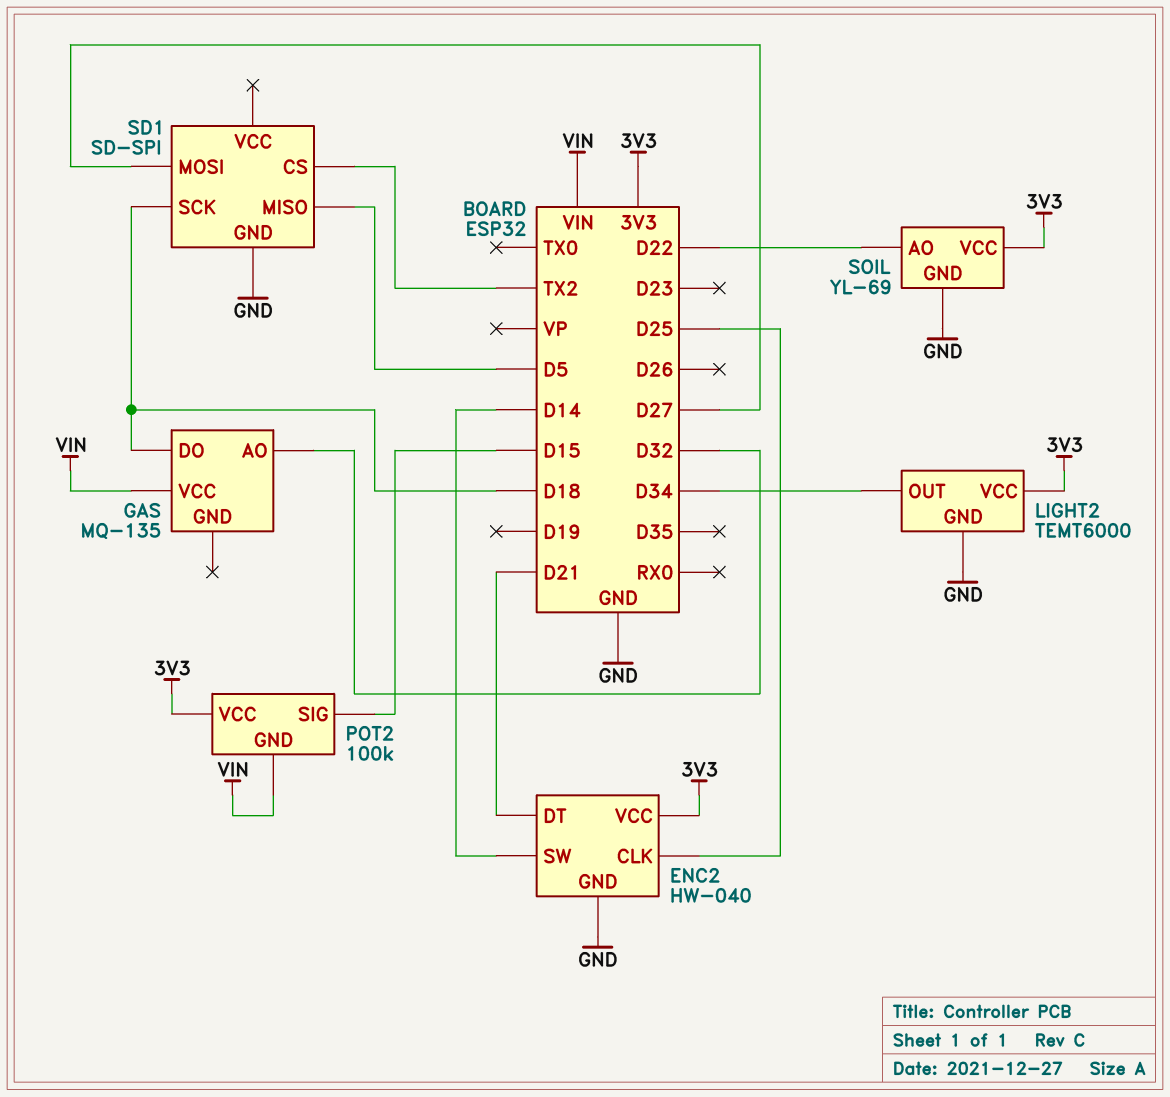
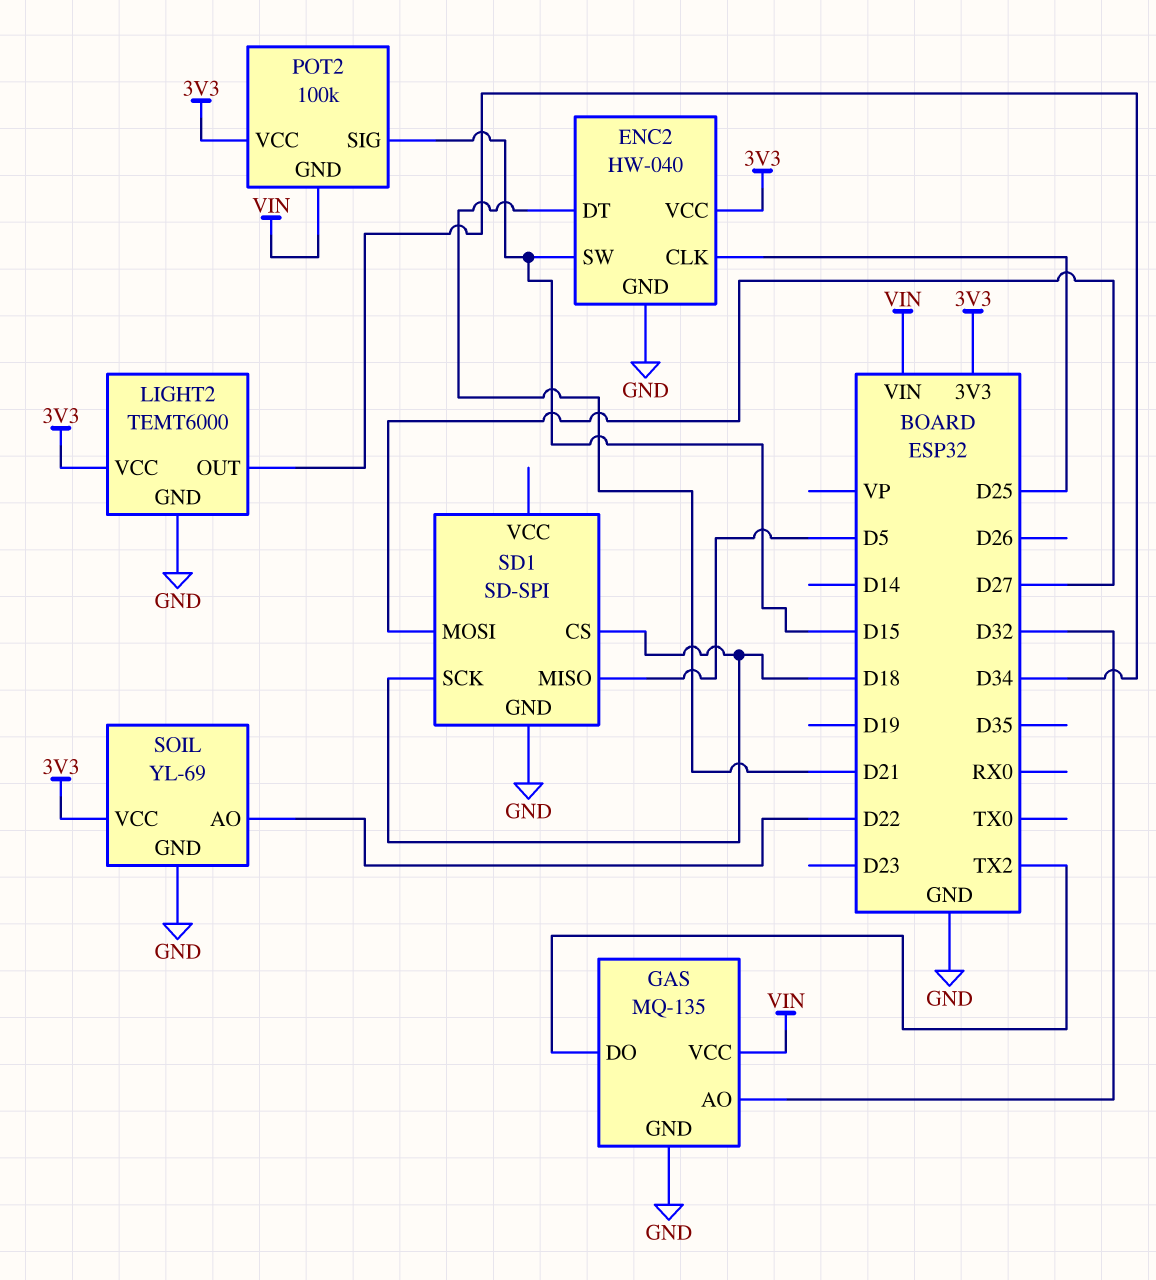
ENC2 pin SW: D14 -> D15
GAS pin DO: D18 -> TX2
GAS pin GND: none -> GND
SD1 pin CS: TX2 -> D18

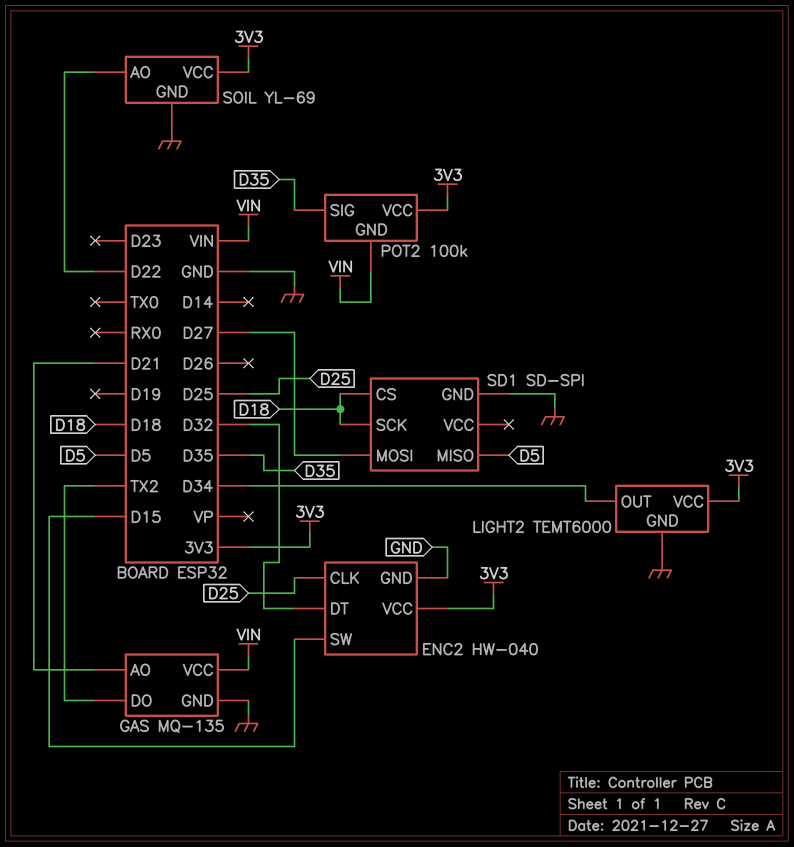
ENC2 pin DT: D21 -> D32
GAS pin AO: D32 -> D21
POT2 pin SIG: D15 -> D35

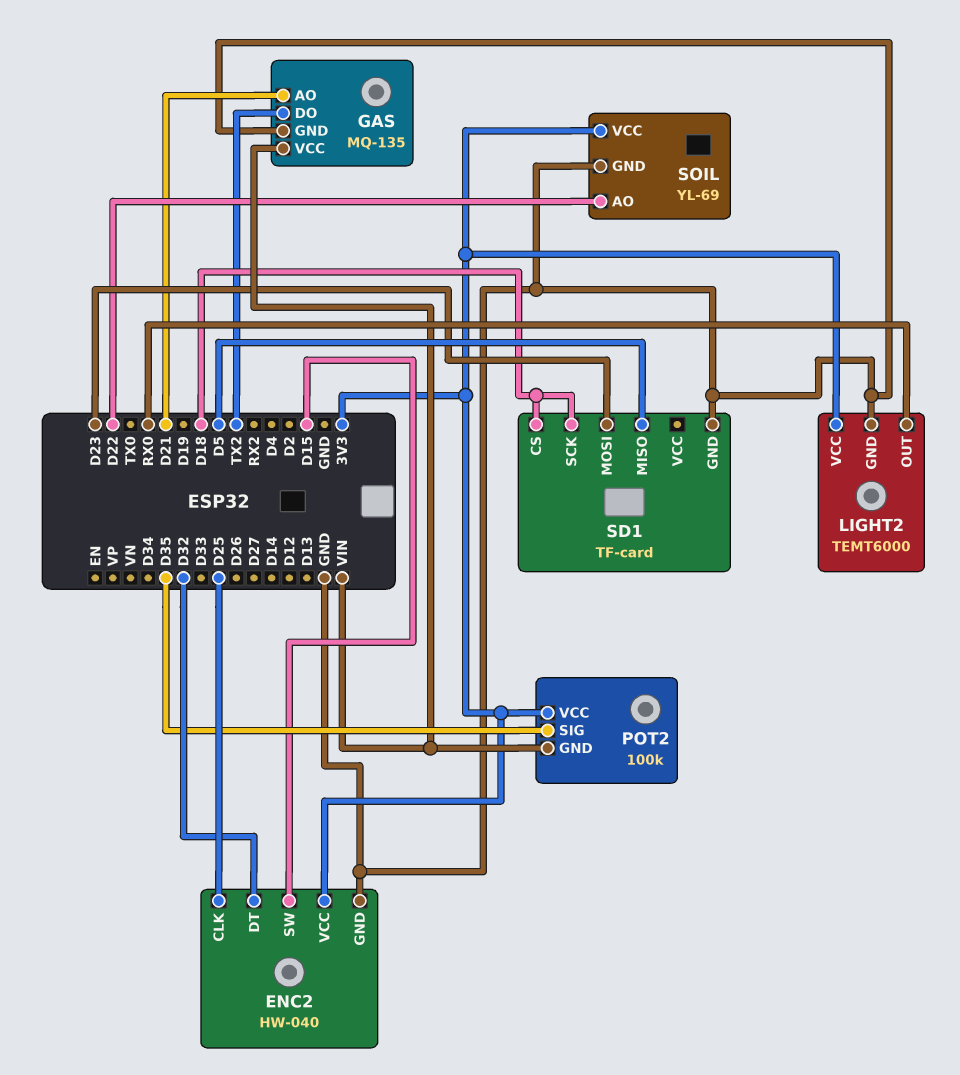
LIGHT2 pin OUT: D34 -> RX0
SD1: SD-SPI -> TF-card
SD1 pin MOSI: D27 -> D23

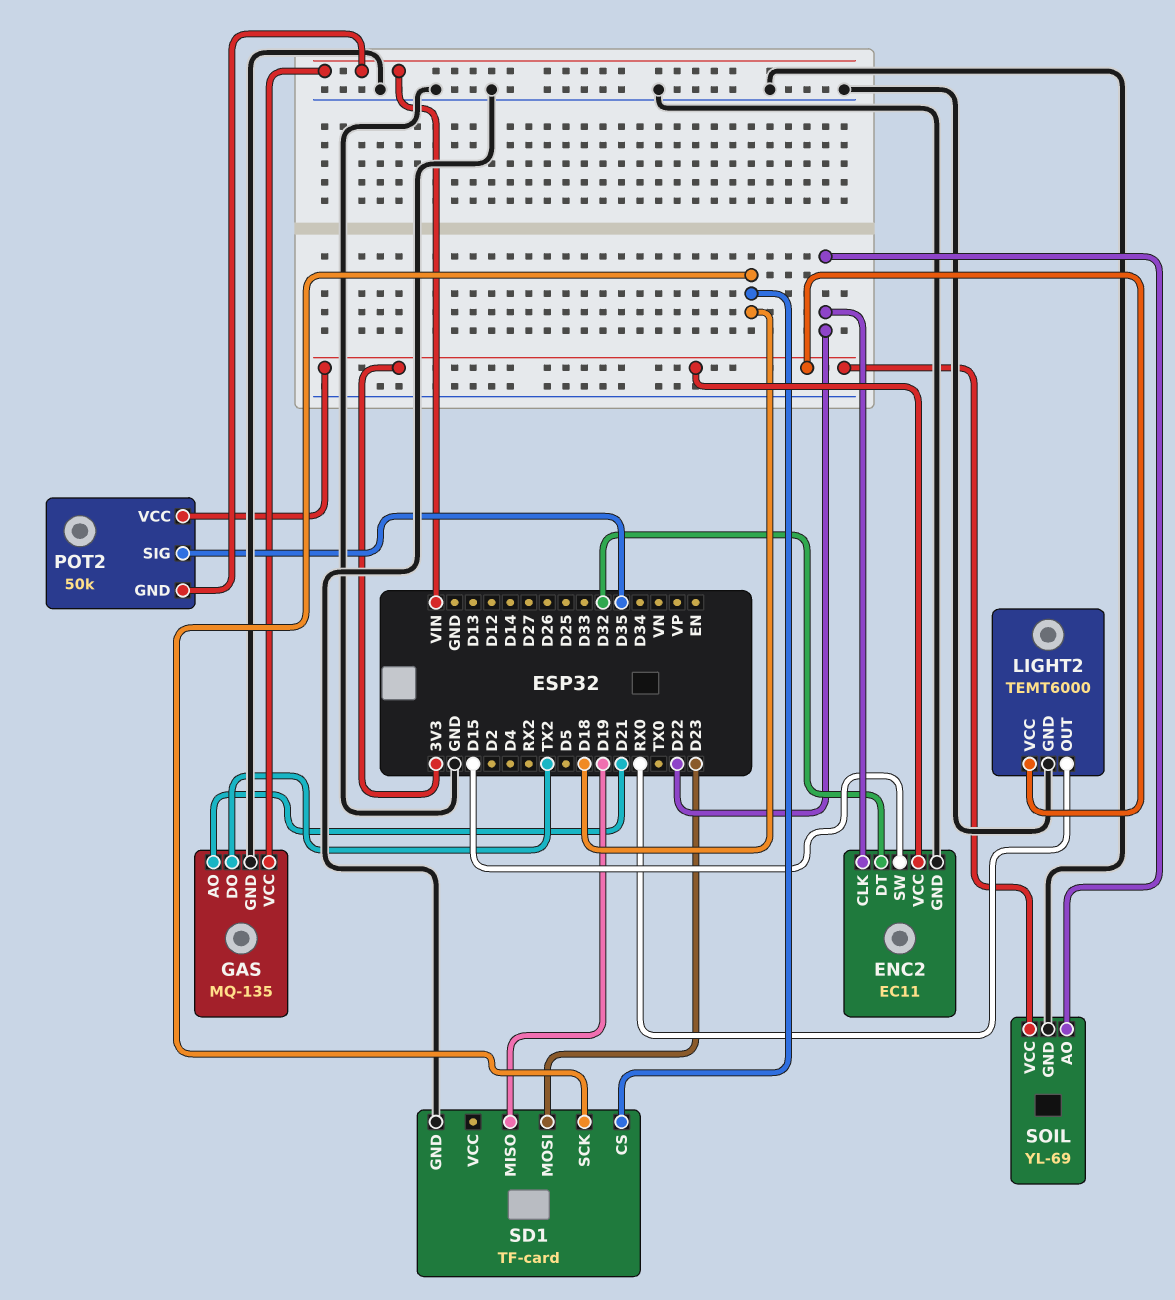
ENC2: HW-040 -> EC11
ENC2 pin CLK: D25 -> D22
POT2: 100k -> 50k
SD1 pin MISO: D5 -> D19

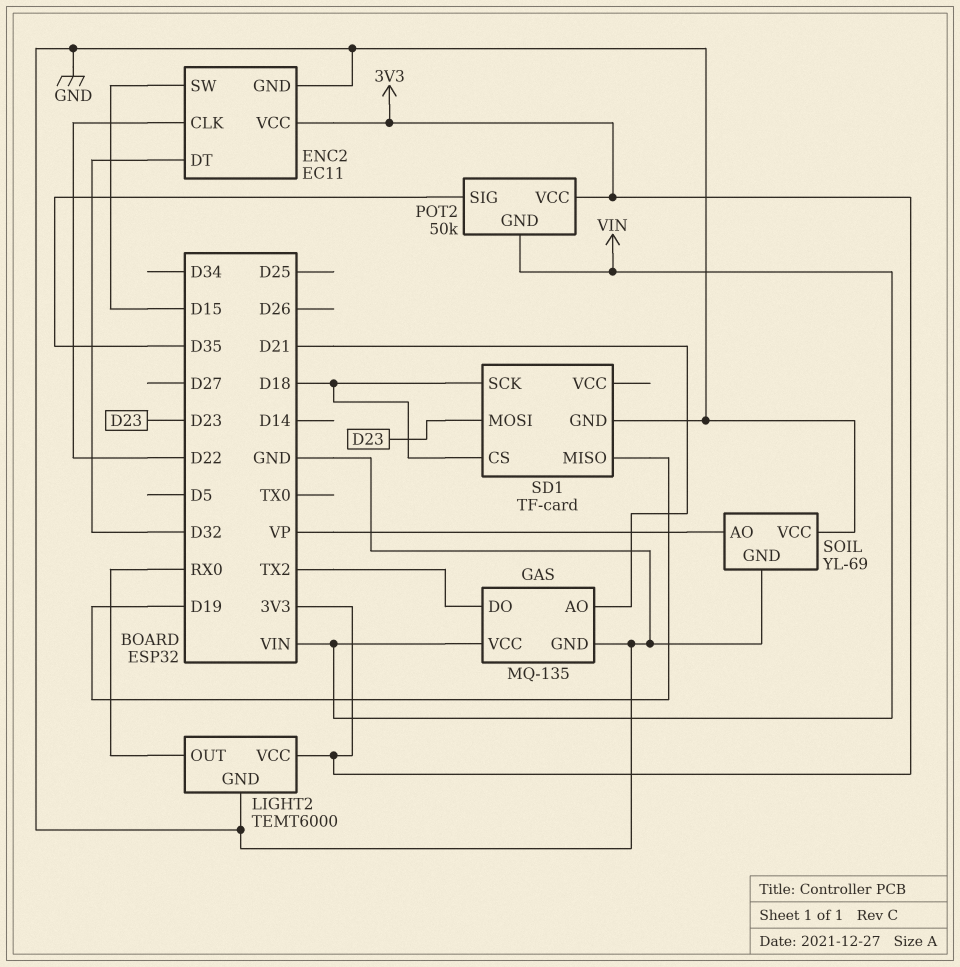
SOIL pin AO: D22 -> VP
SOIL pin VCC: 3V3 -> GND

